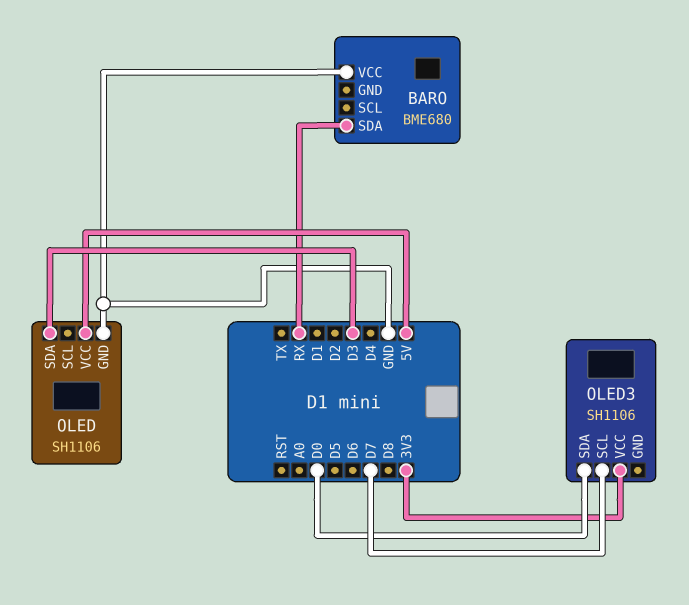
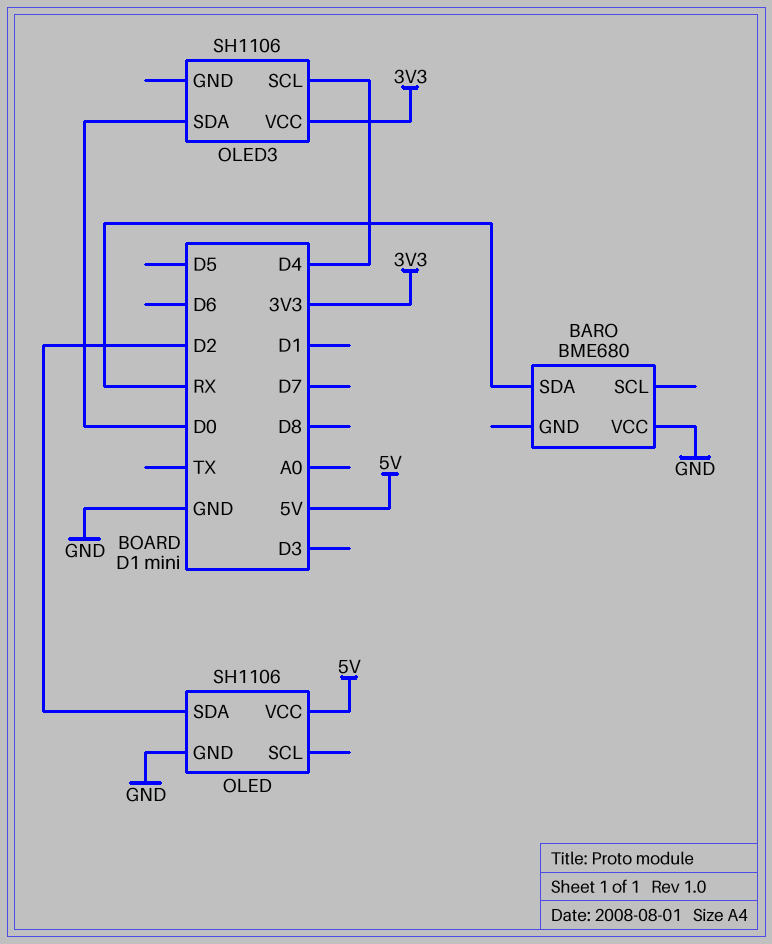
OLED pin SDA: D3 -> D2
OLED3 pin SCL: D7 -> D4

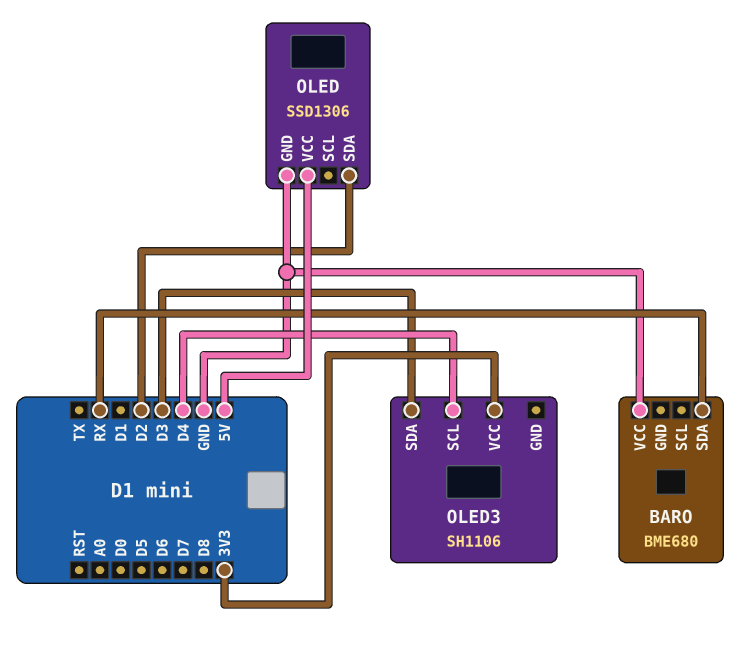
OLED: SH1106 -> SSD1306
OLED3 pin SDA: D0 -> D3

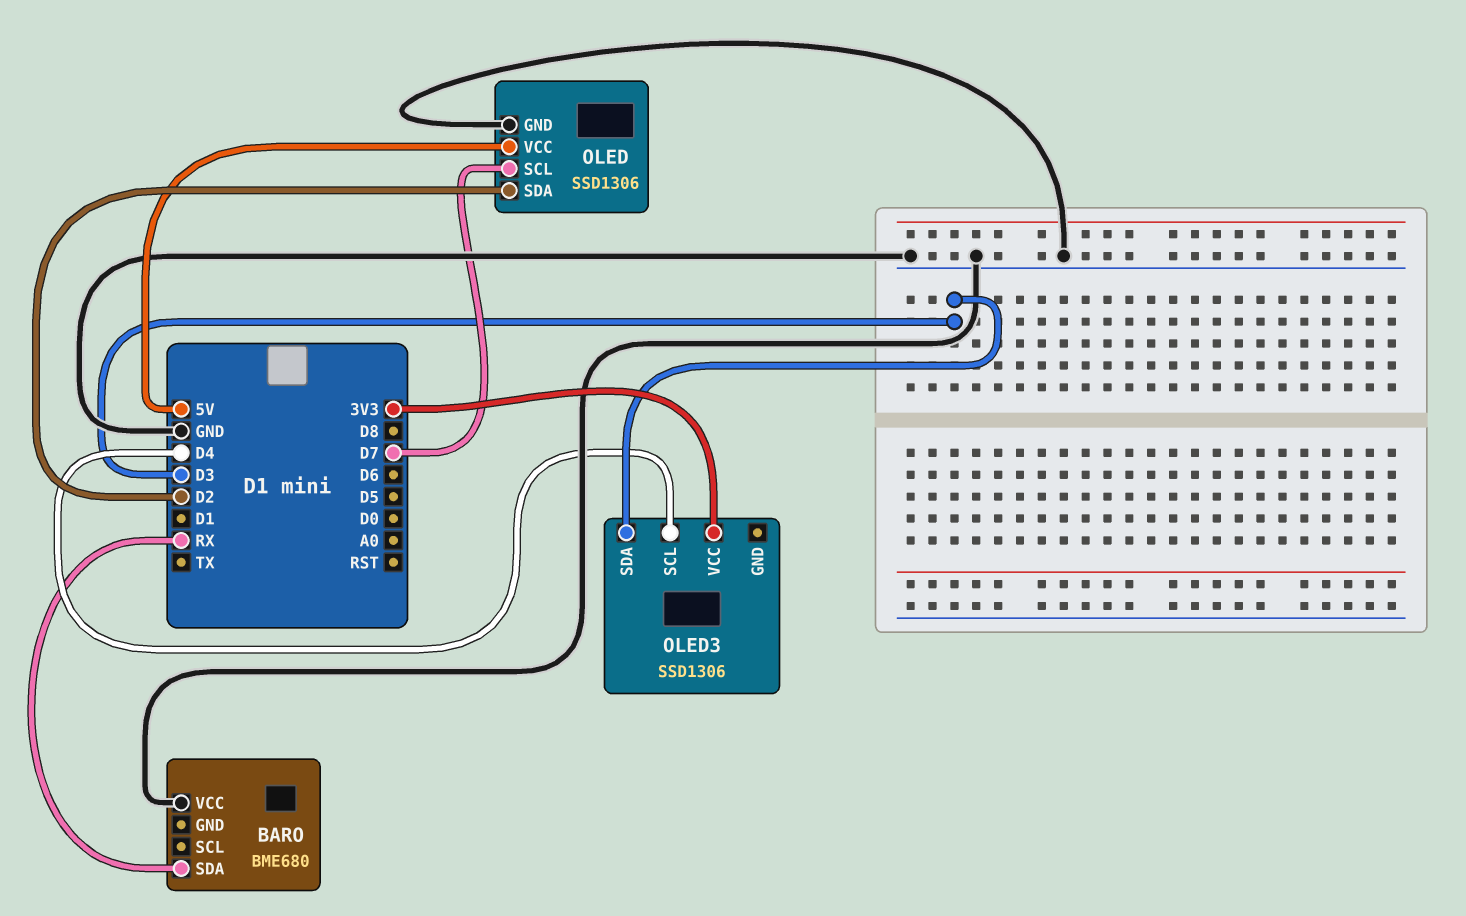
OLED pin SCL: none -> D7
OLED3: SH1106 -> SSD1306

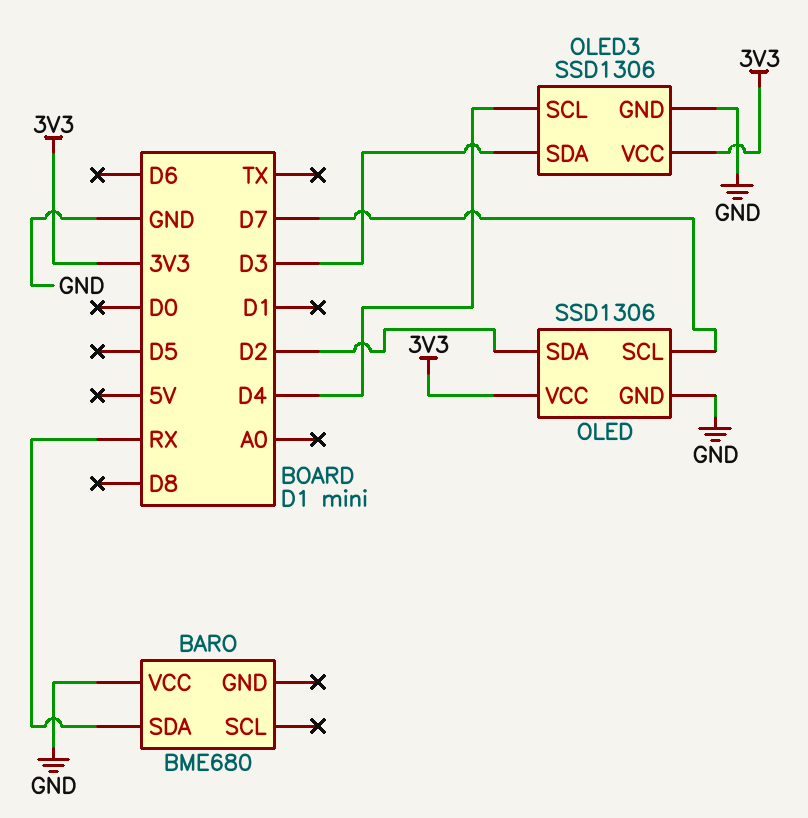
OLED pin VCC: 5V -> 3V3
OLED3 pin GND: none -> GND

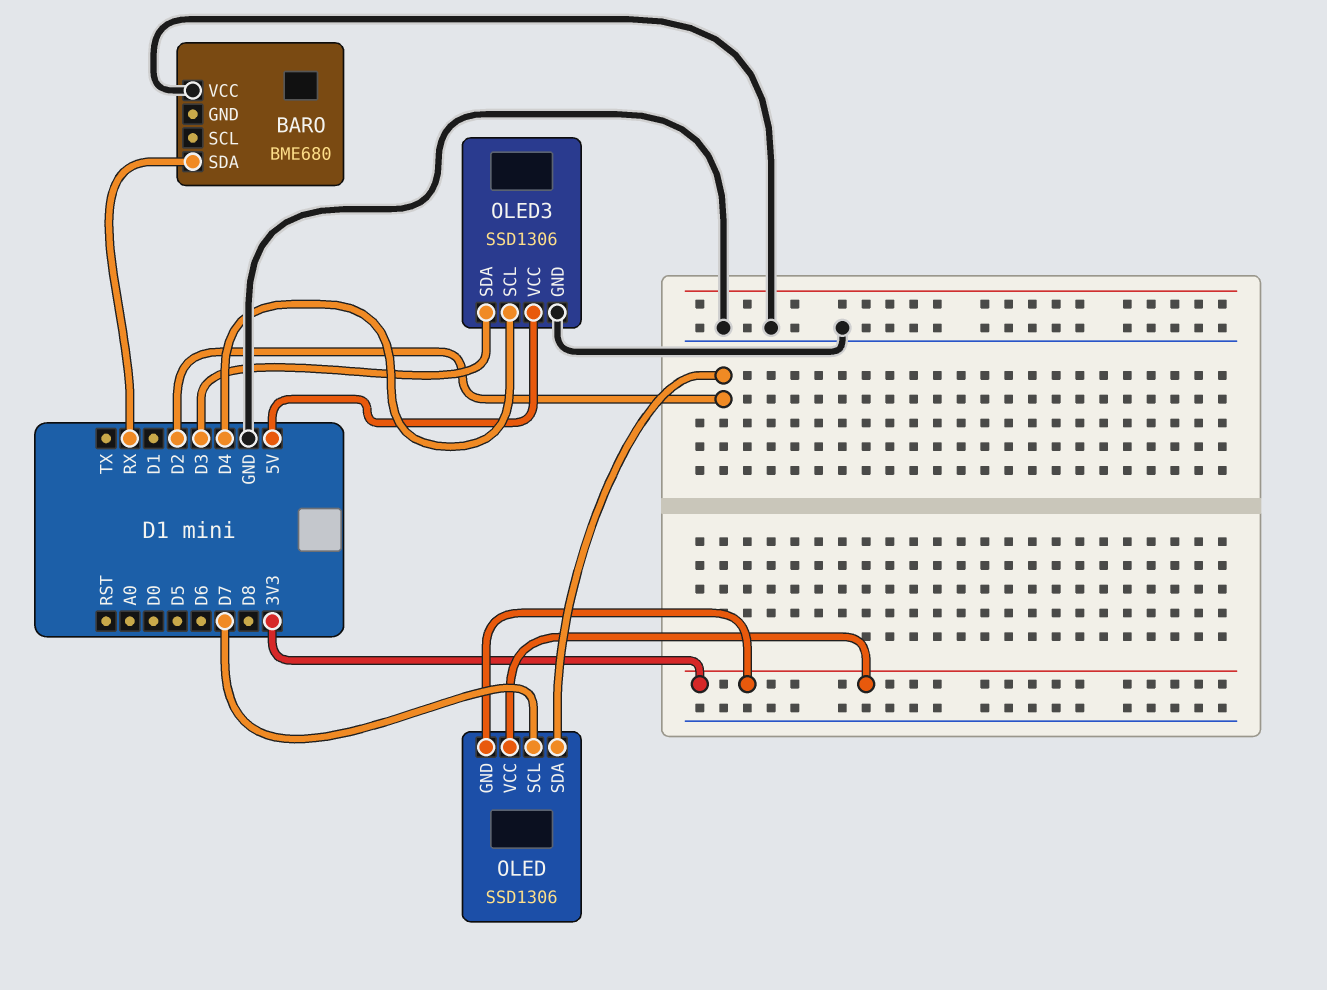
OLED pin GND: GND -> 3V3
OLED3 pin VCC: 3V3 -> 5V

